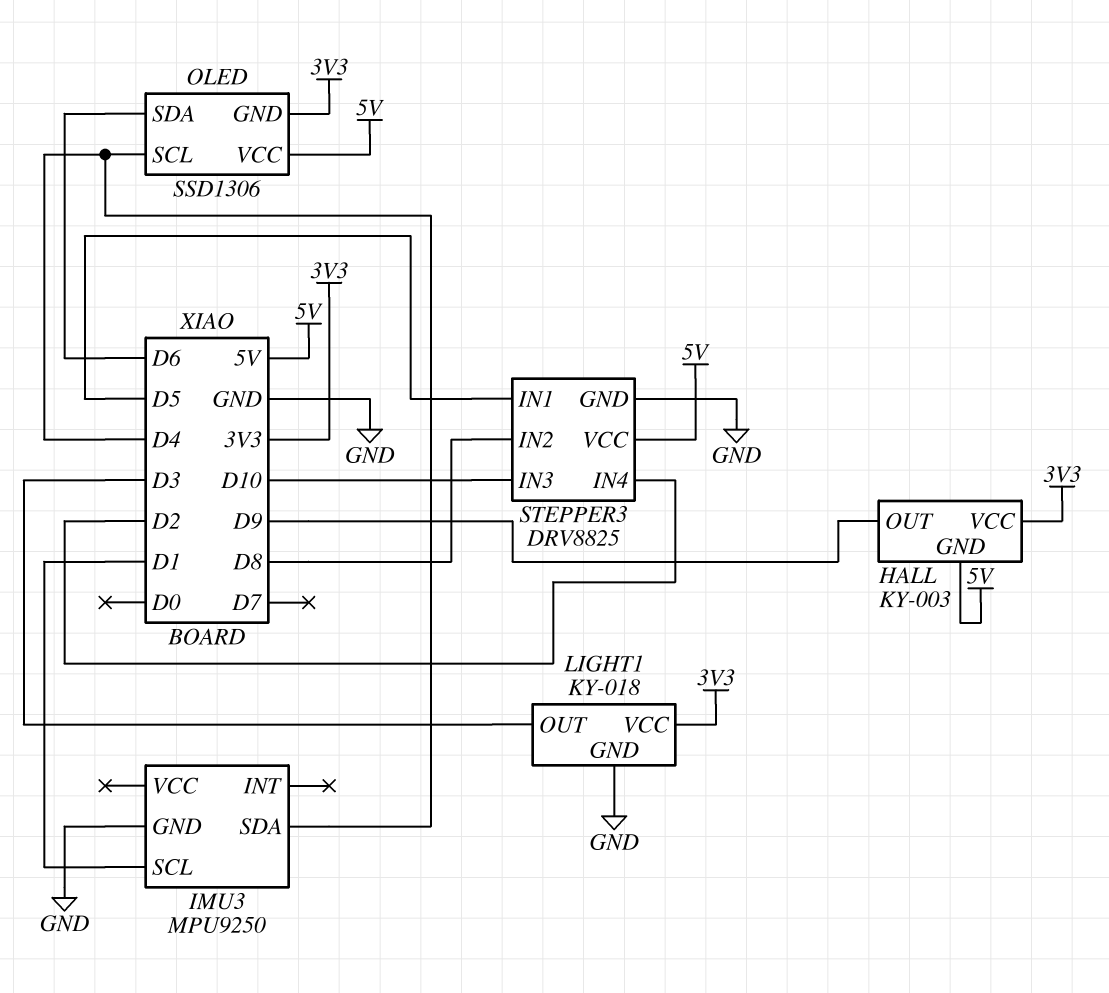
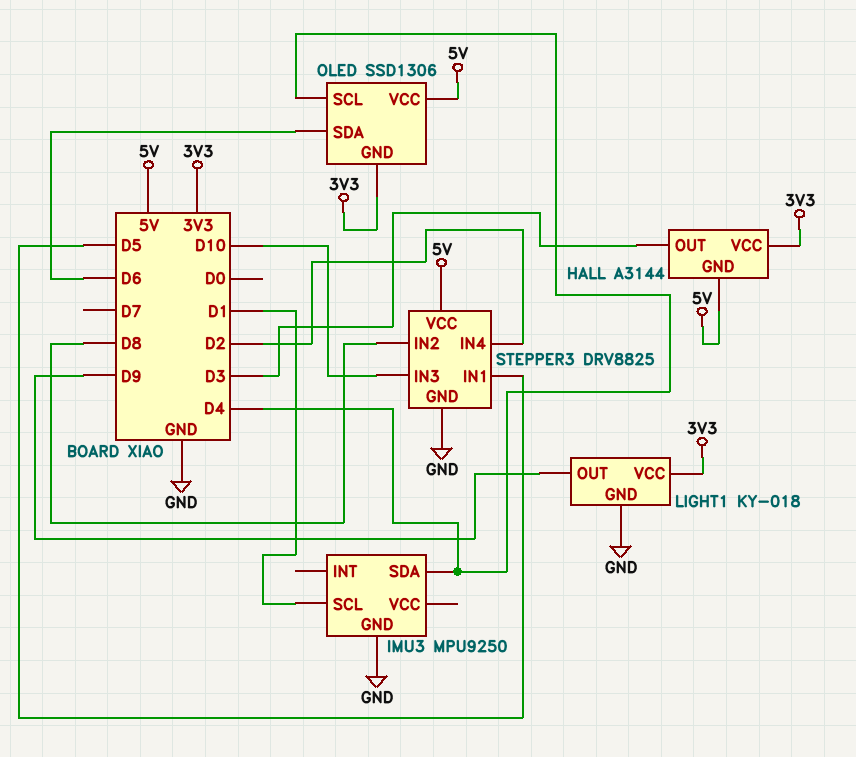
HALL: KY-003 -> A3144
HALL pin OUT: D9 -> D3
LIGHT1 pin OUT: D3 -> D9

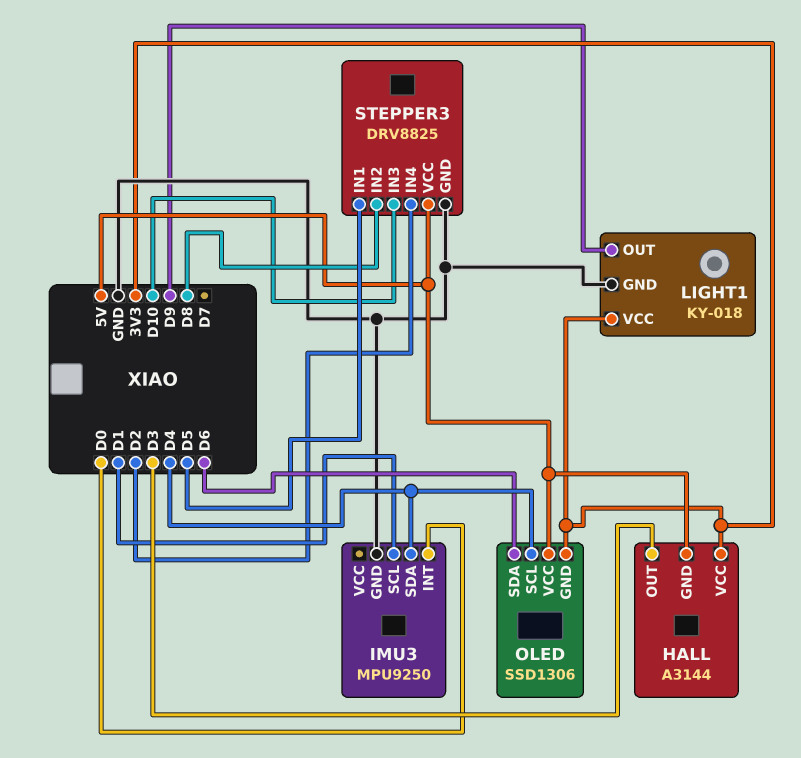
IMU3 pin INT: none -> D0

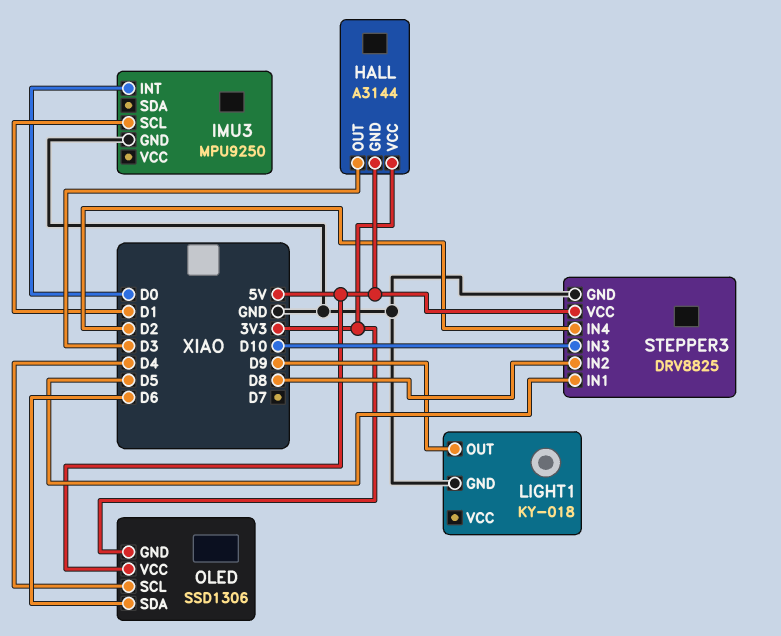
IMU3 pin SDA: D4 -> none
LIGHT1 pin VCC: 3V3 -> none

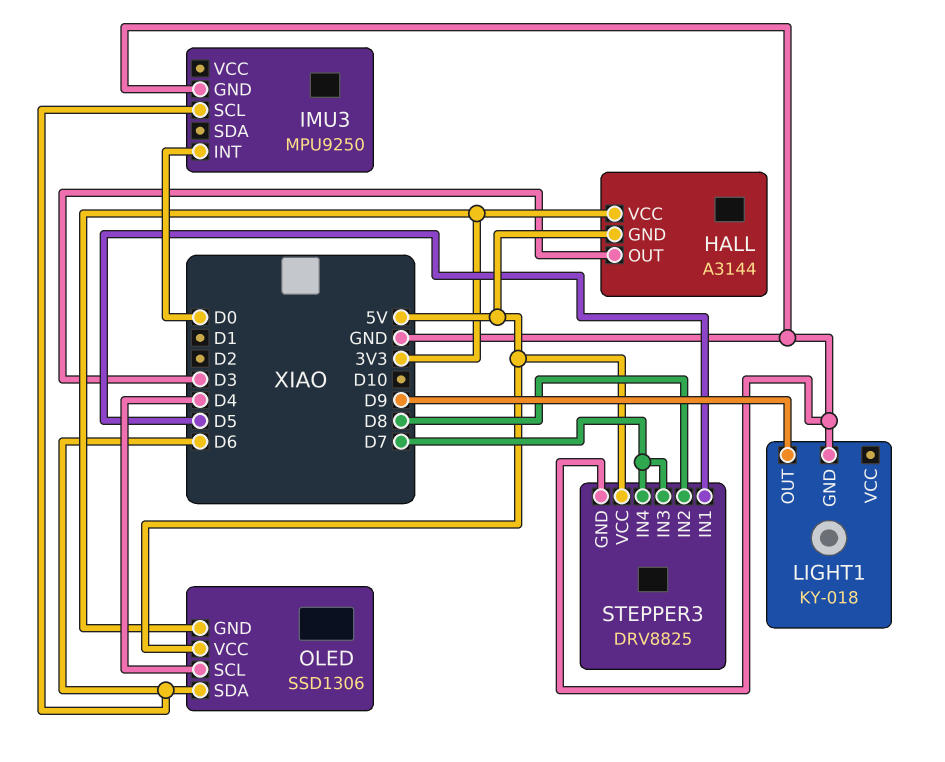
IMU3 pin SCL: D1 -> D6
STEPPER3 pin IN3: D10 -> D7
STEPPER3 pin IN4: D2 -> D7

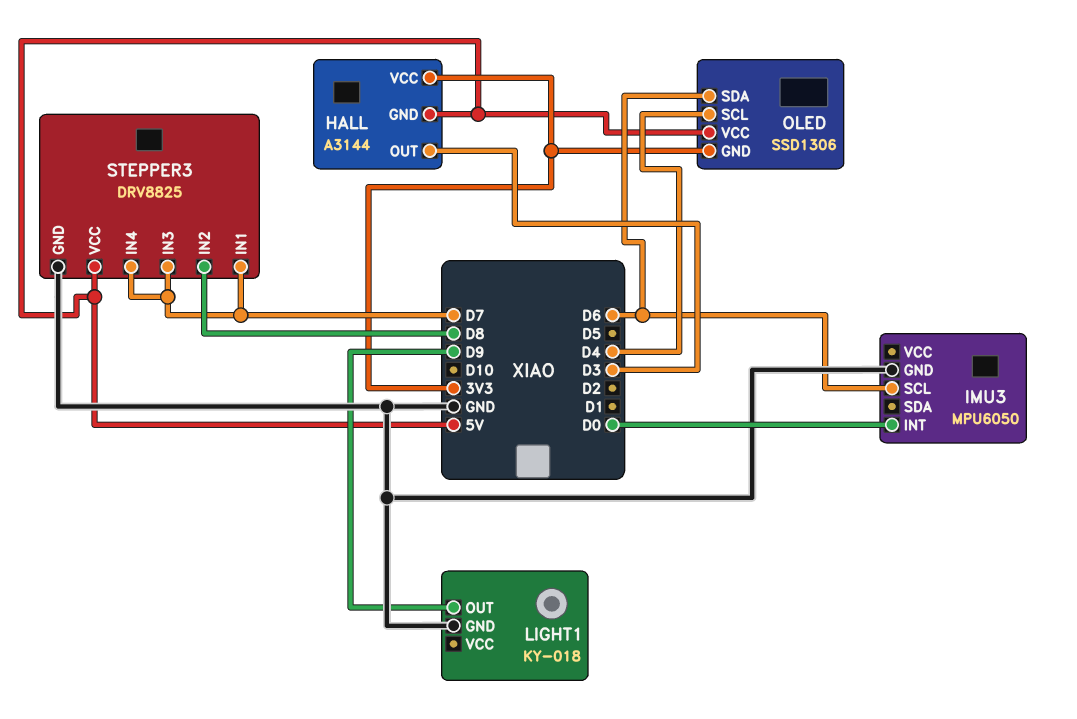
IMU3: MPU9250 -> MPU6050
STEPPER3 pin IN1: D5 -> D7

